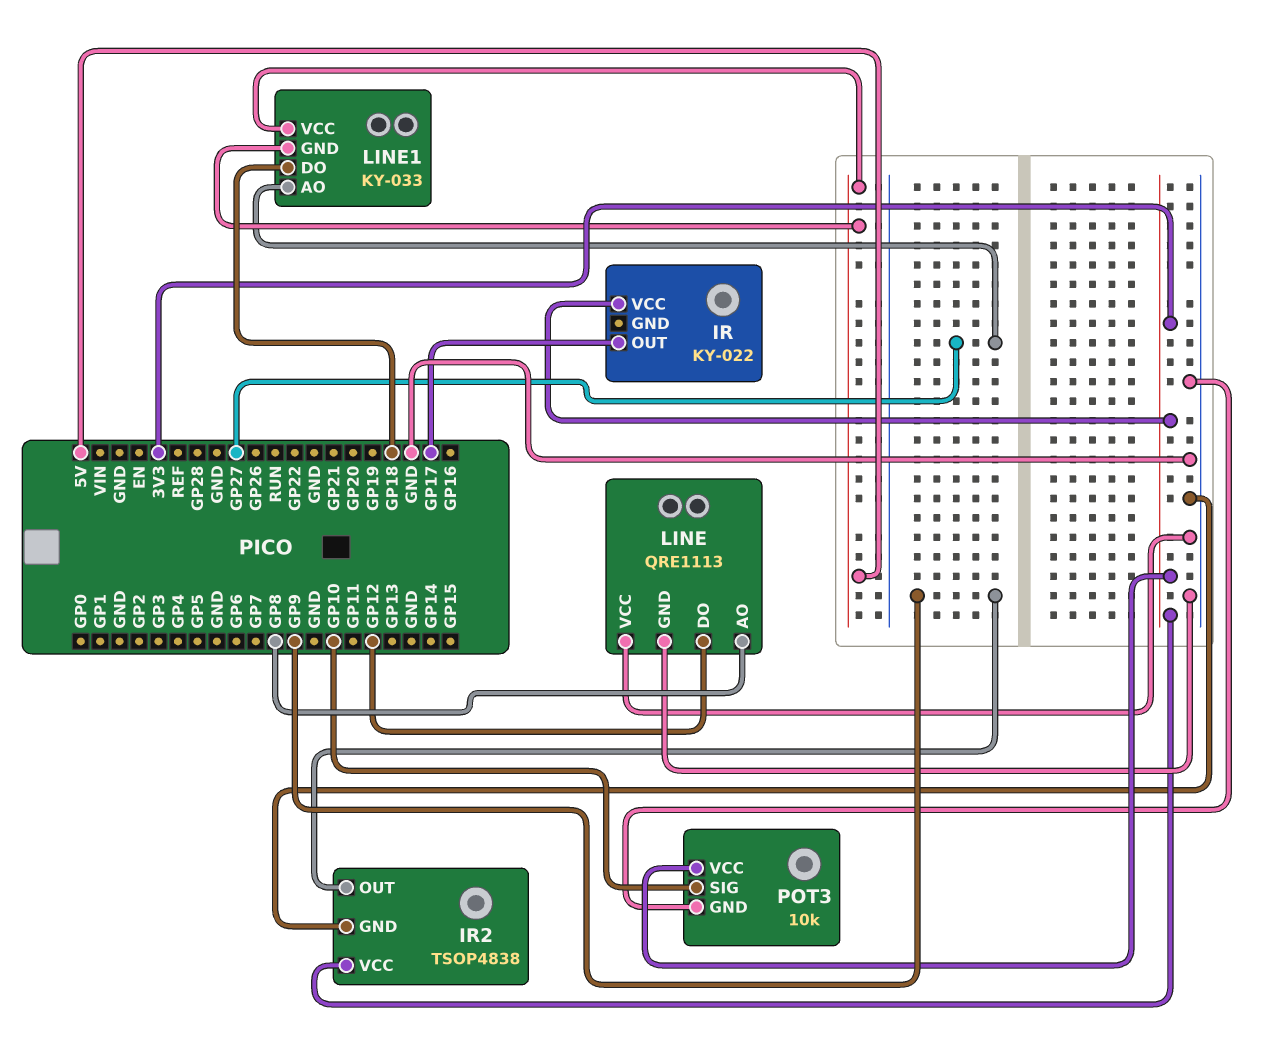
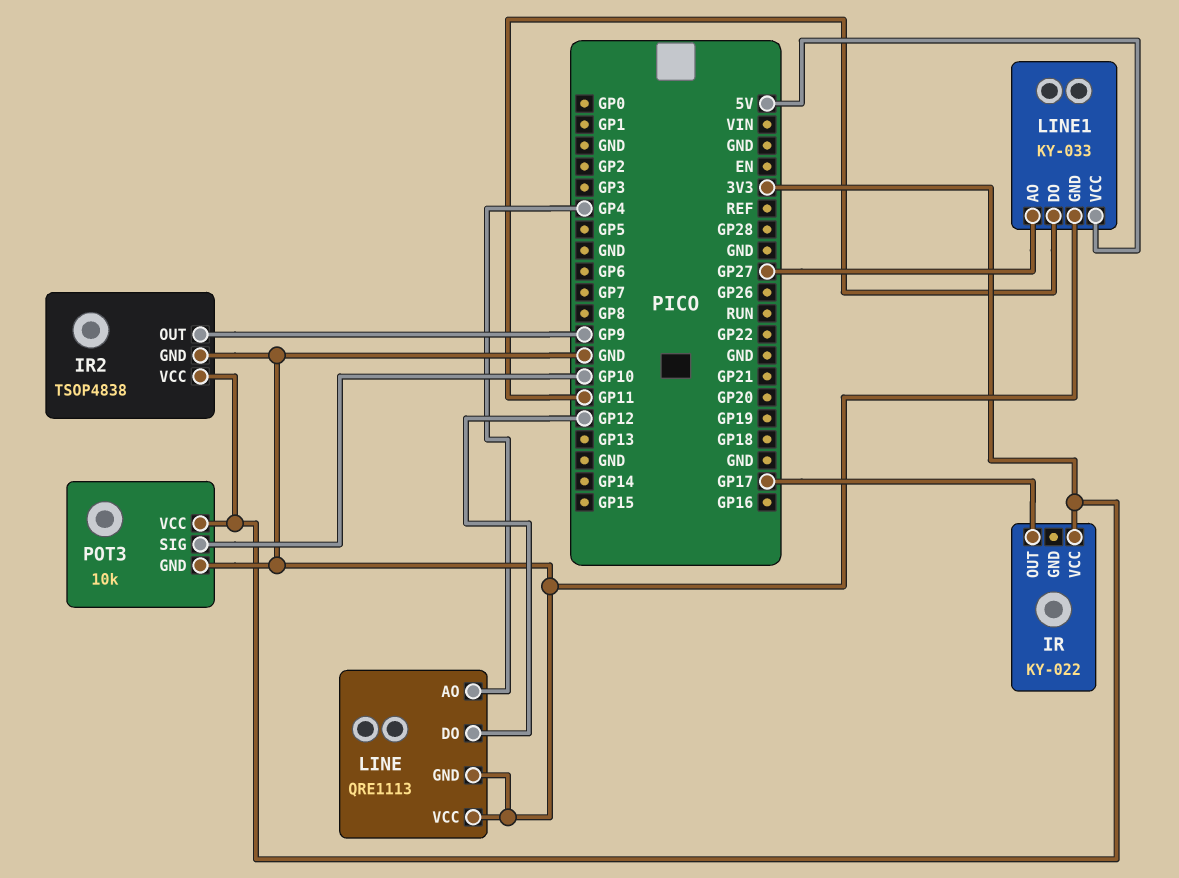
LINE pin AO: GP8 -> GP4
LINE1 pin DO: GP18 -> GP11
LINE1 pin GND: 5V -> GND

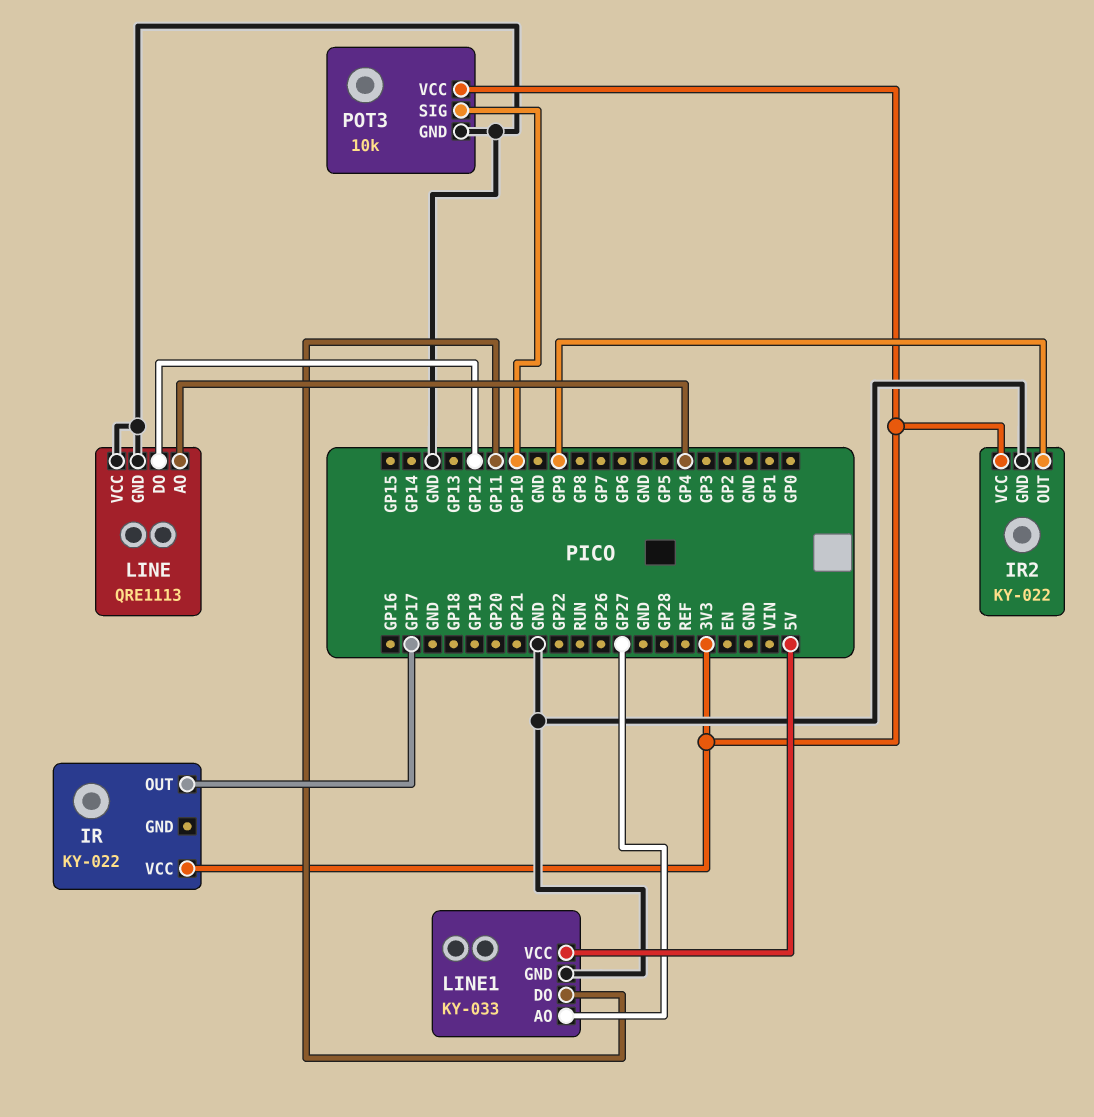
IR2: TSOP4838 -> KY-022

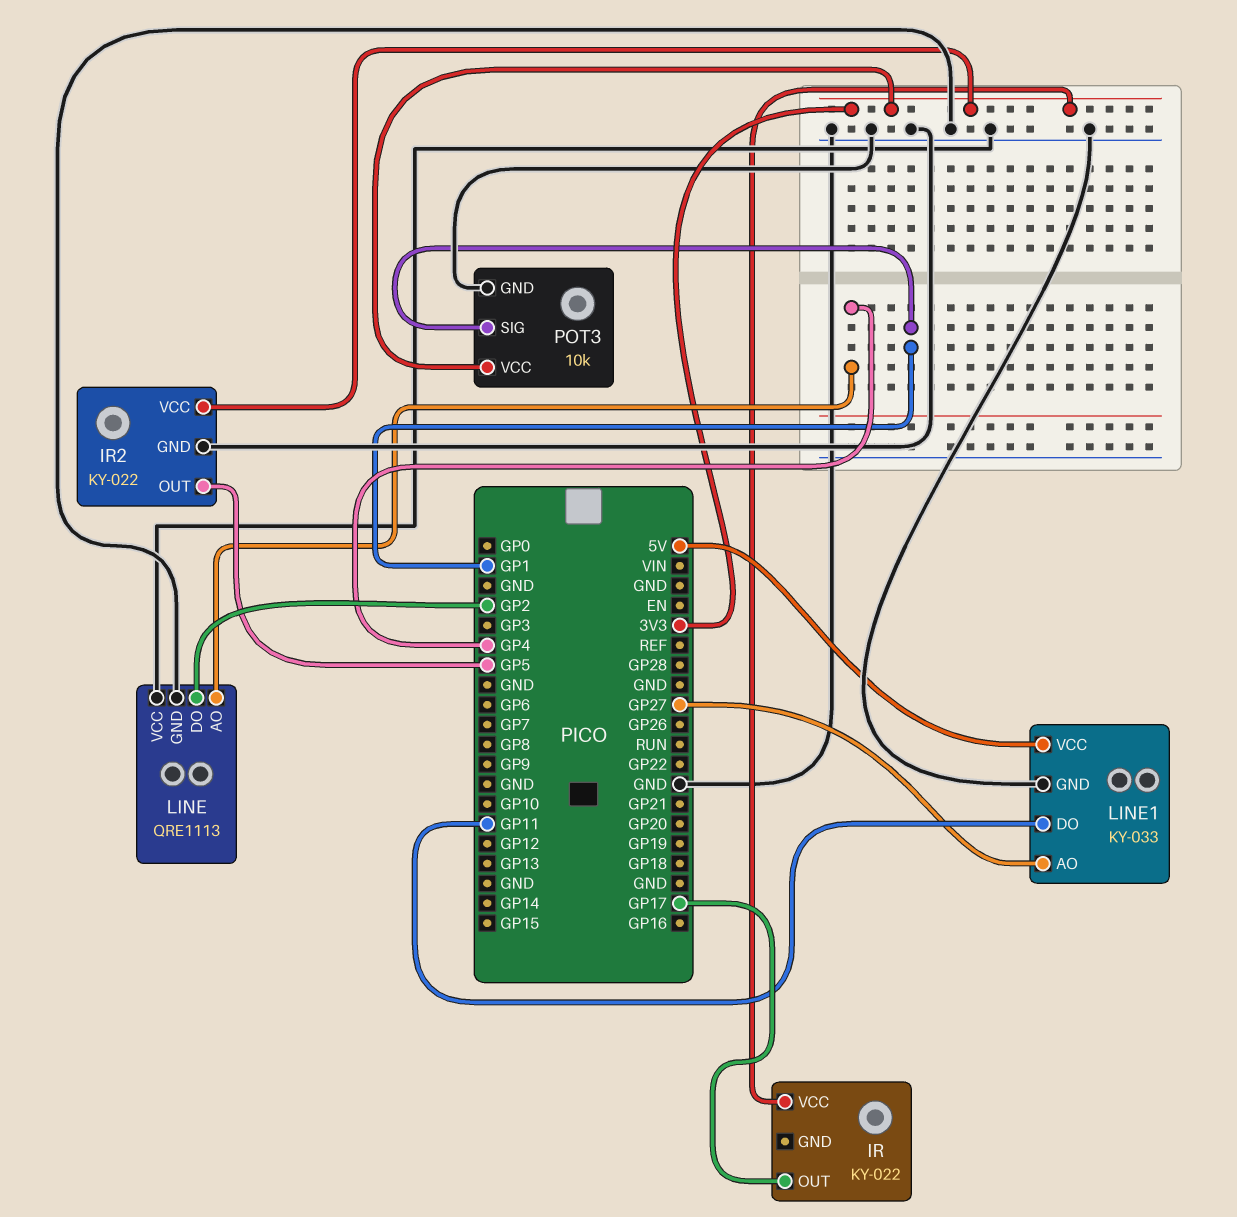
IR2 pin OUT: GP9 -> GP5
LINE pin DO: GP12 -> GP2
POT3 pin SIG: GP10 -> GP1

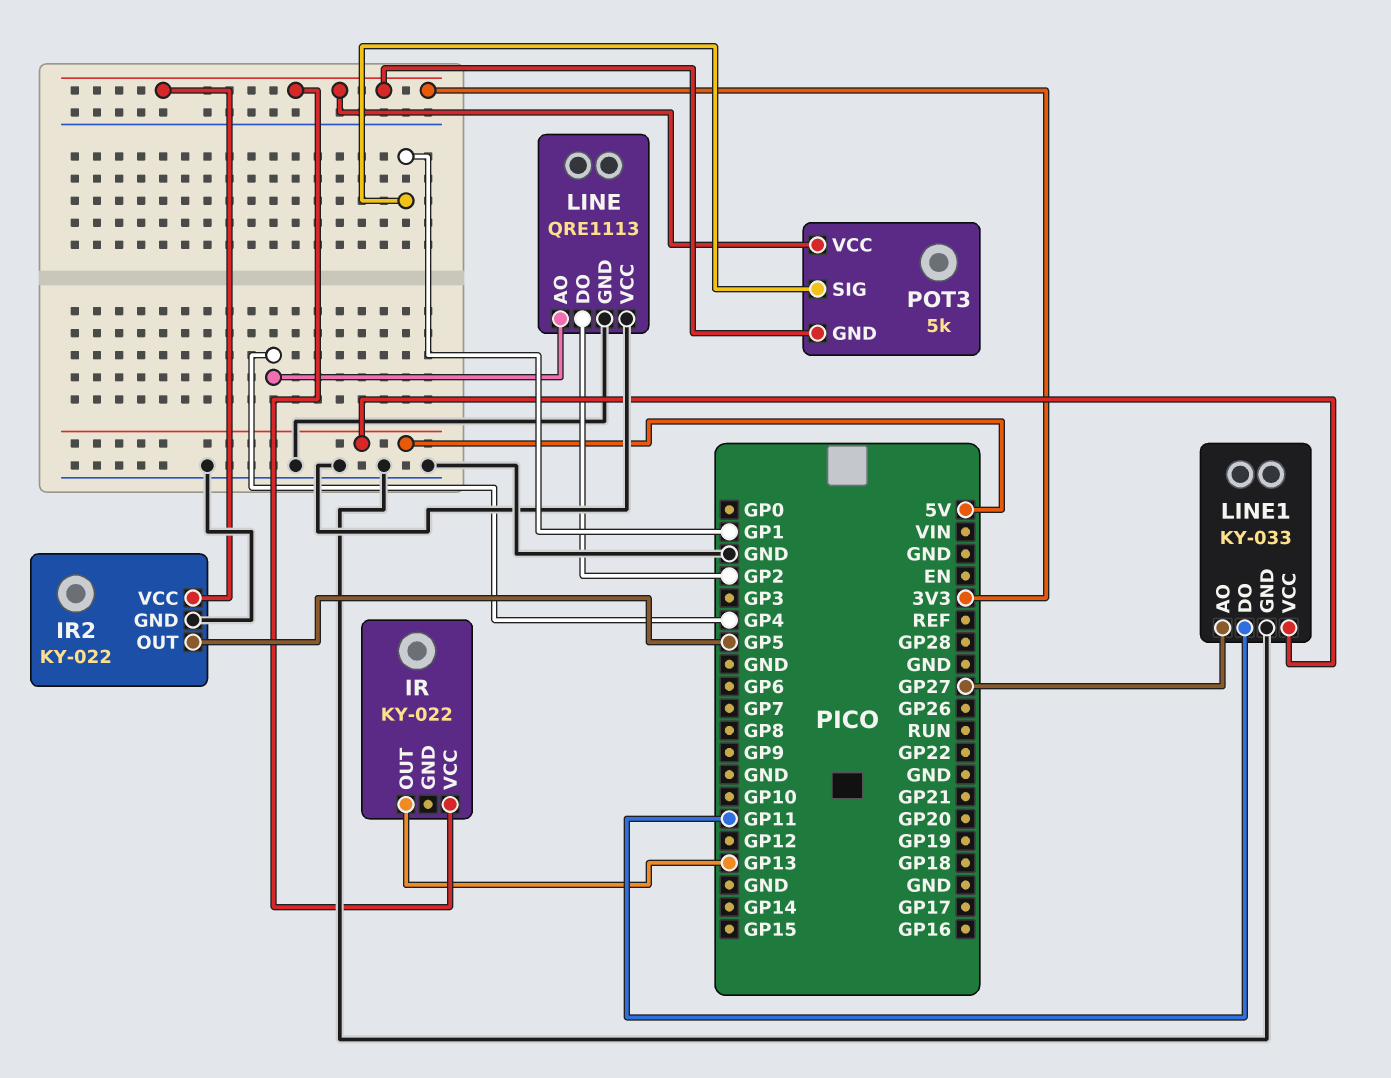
IR pin OUT: GP17 -> GP13
POT3: 10k -> 5k
POT3 pin GND: GND -> 3V3

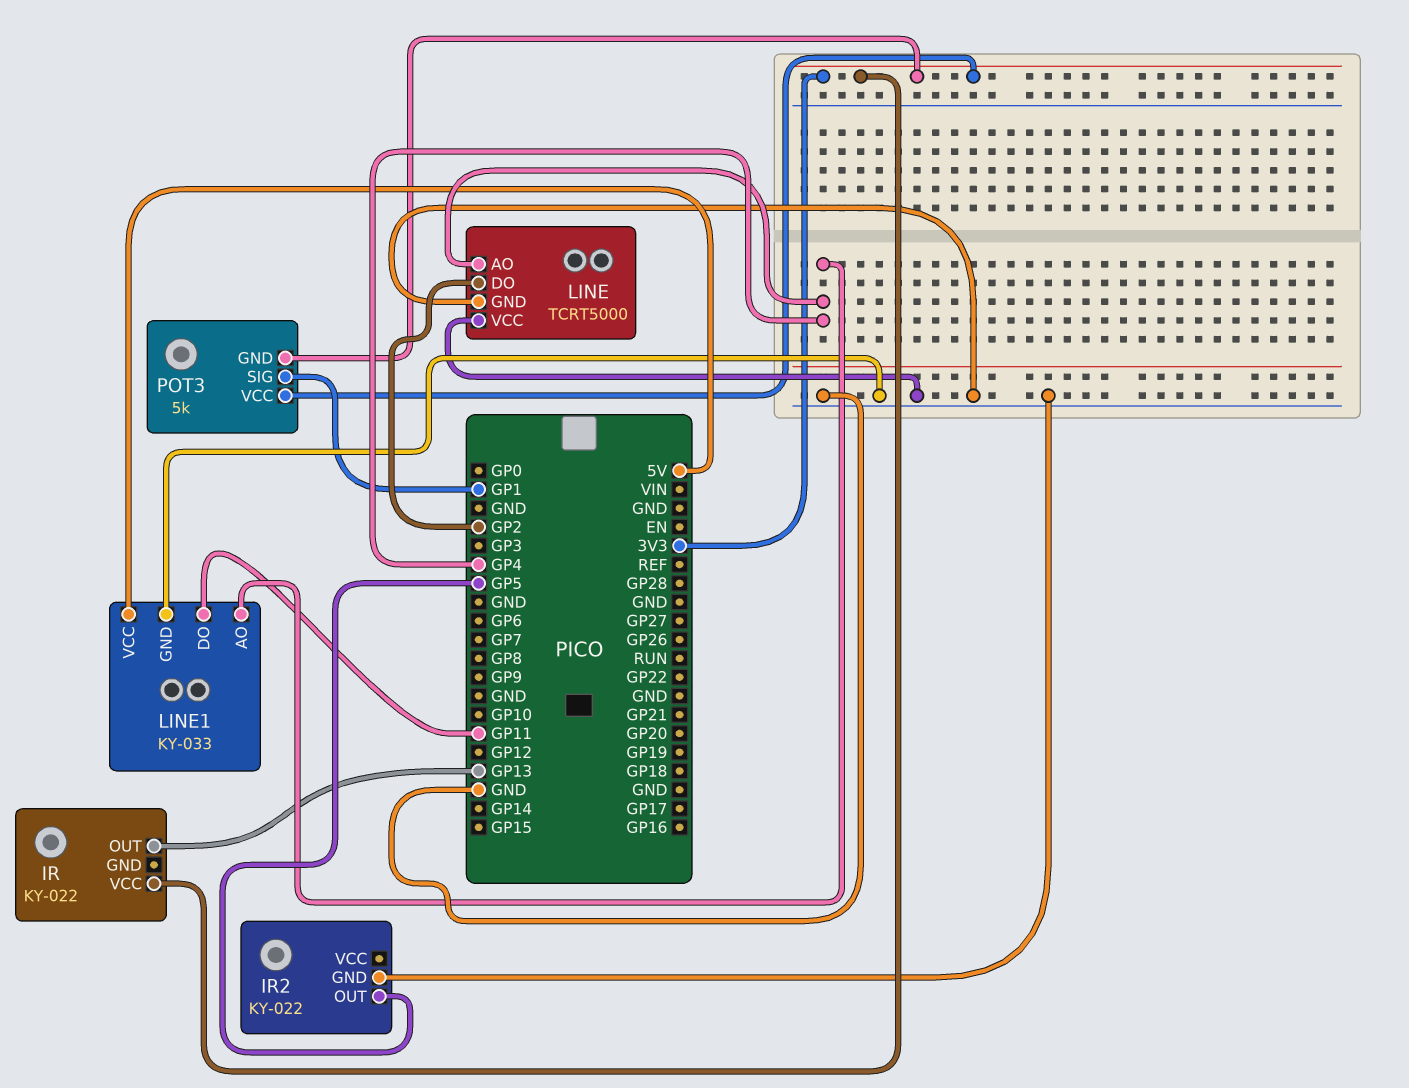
IR2 pin VCC: 3V3 -> none
LINE: QRE1113 -> TCRT5000
LINE1 pin AO: GP27 -> GP4

